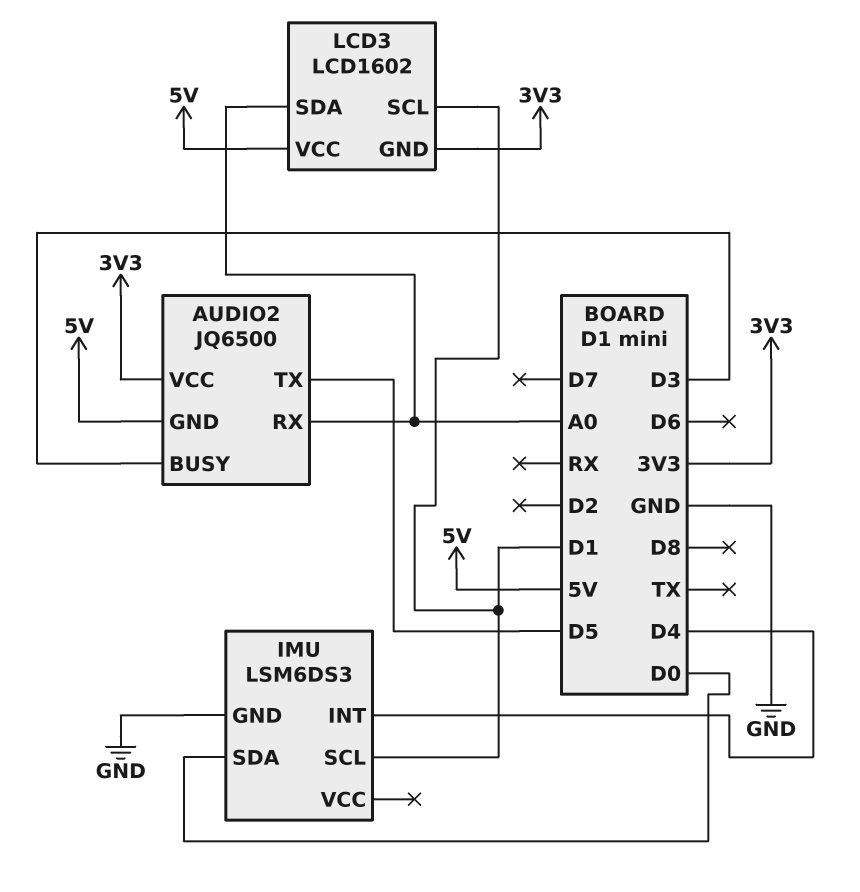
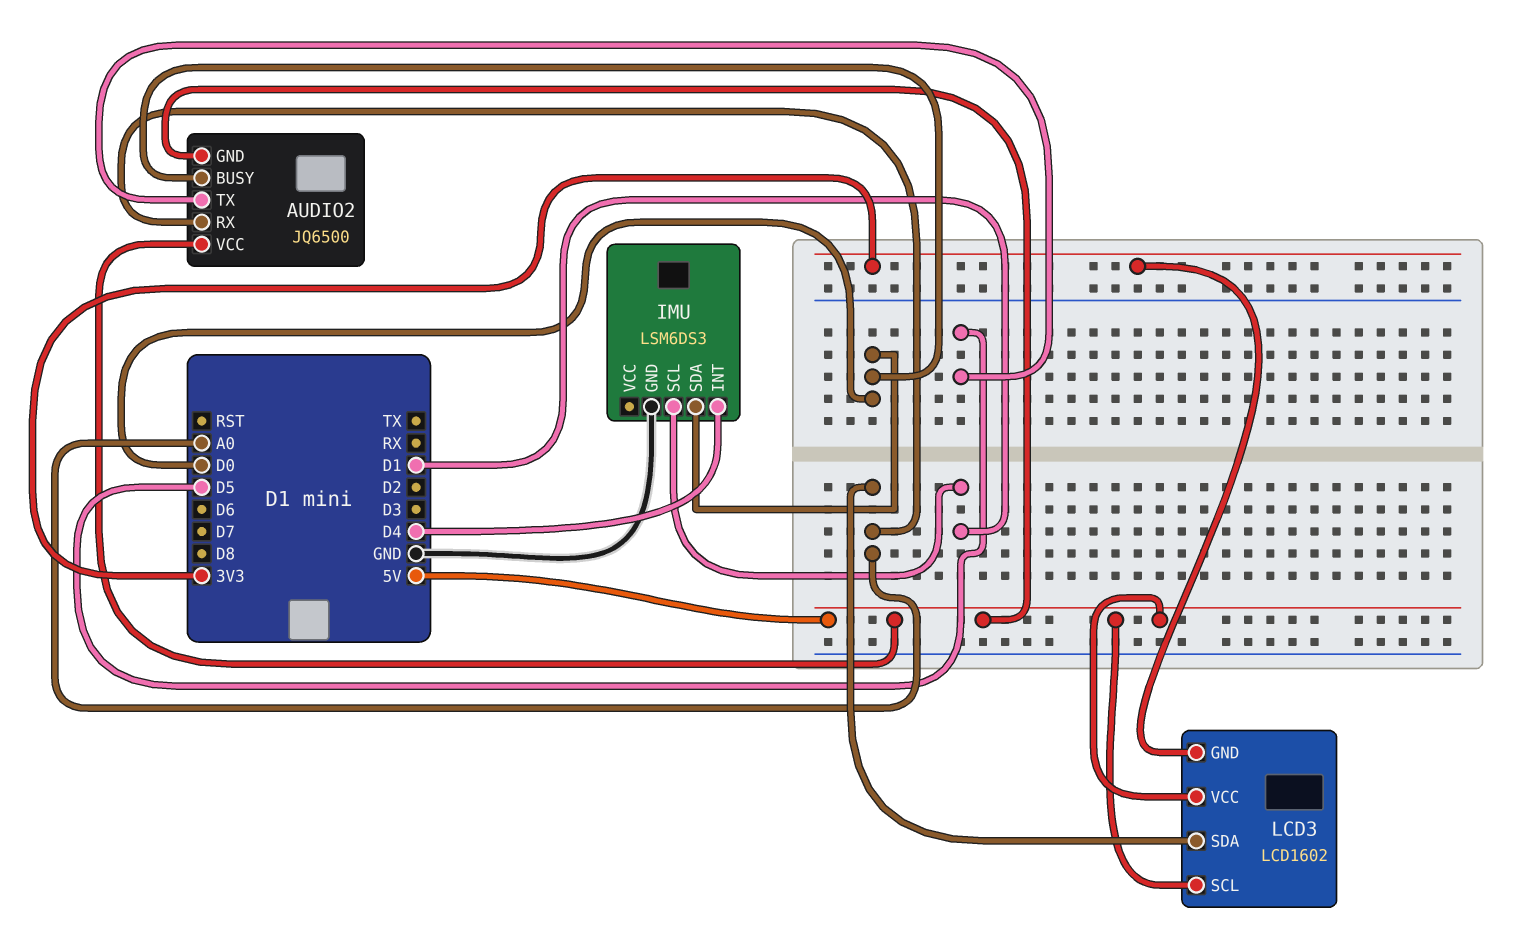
AUDIO2 pin BUSY: D3 -> D0
AUDIO2 pin VCC: 3V3 -> 5V
LCD3 pin SCL: D1 -> 5V

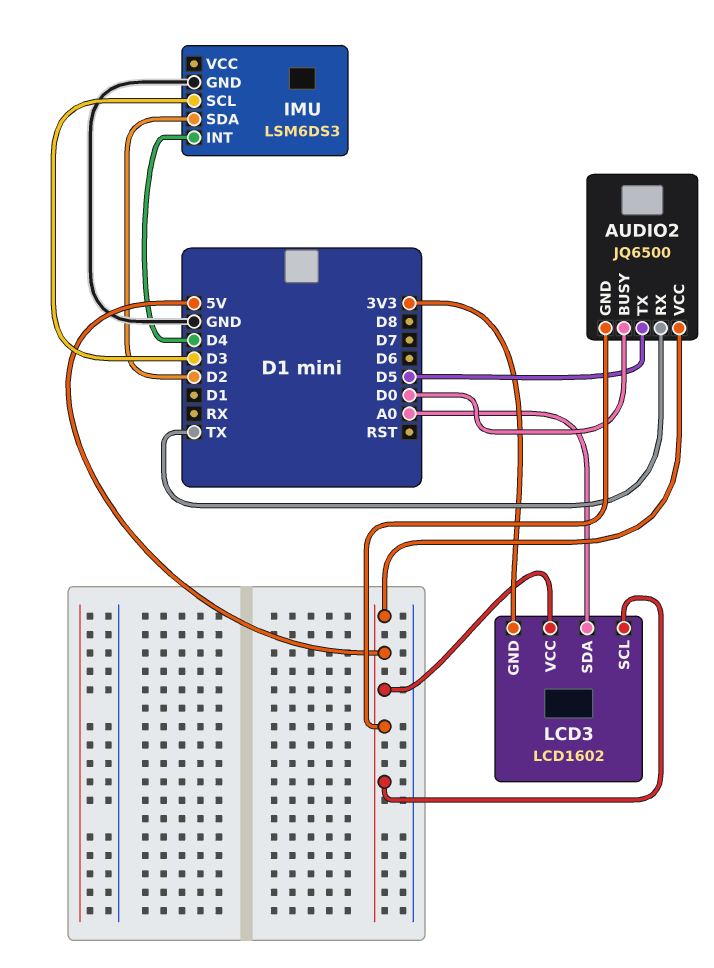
AUDIO2 pin RX: A0 -> TX
IMU pin SCL: D1 -> D3
IMU pin SDA: D0 -> D2

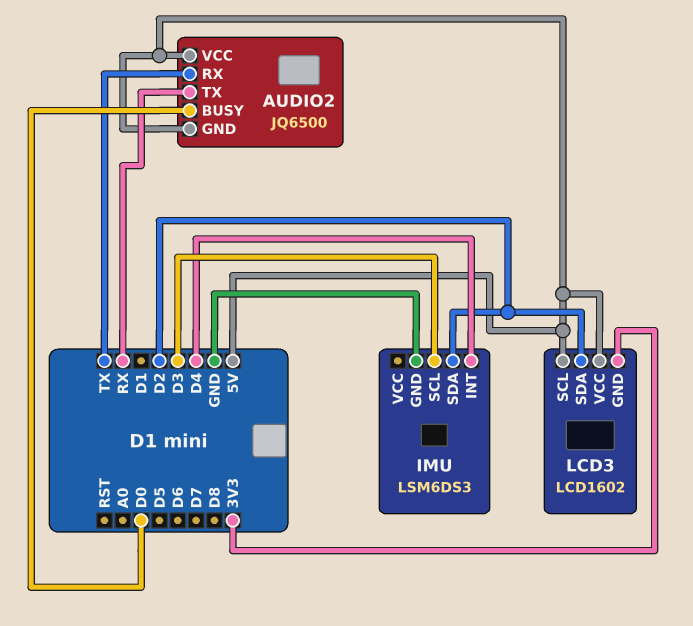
AUDIO2 pin TX: D5 -> RX
LCD3 pin SDA: A0 -> D2

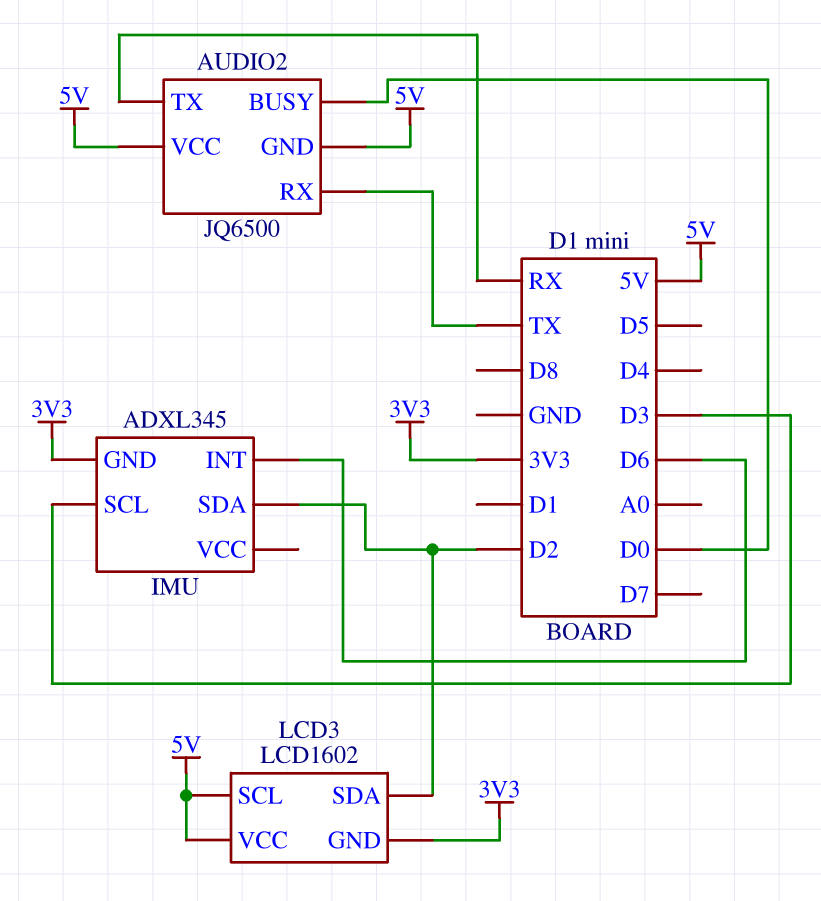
IMU: LSM6DS3 -> ADXL345
IMU pin GND: GND -> 3V3
IMU pin INT: D4 -> D6

